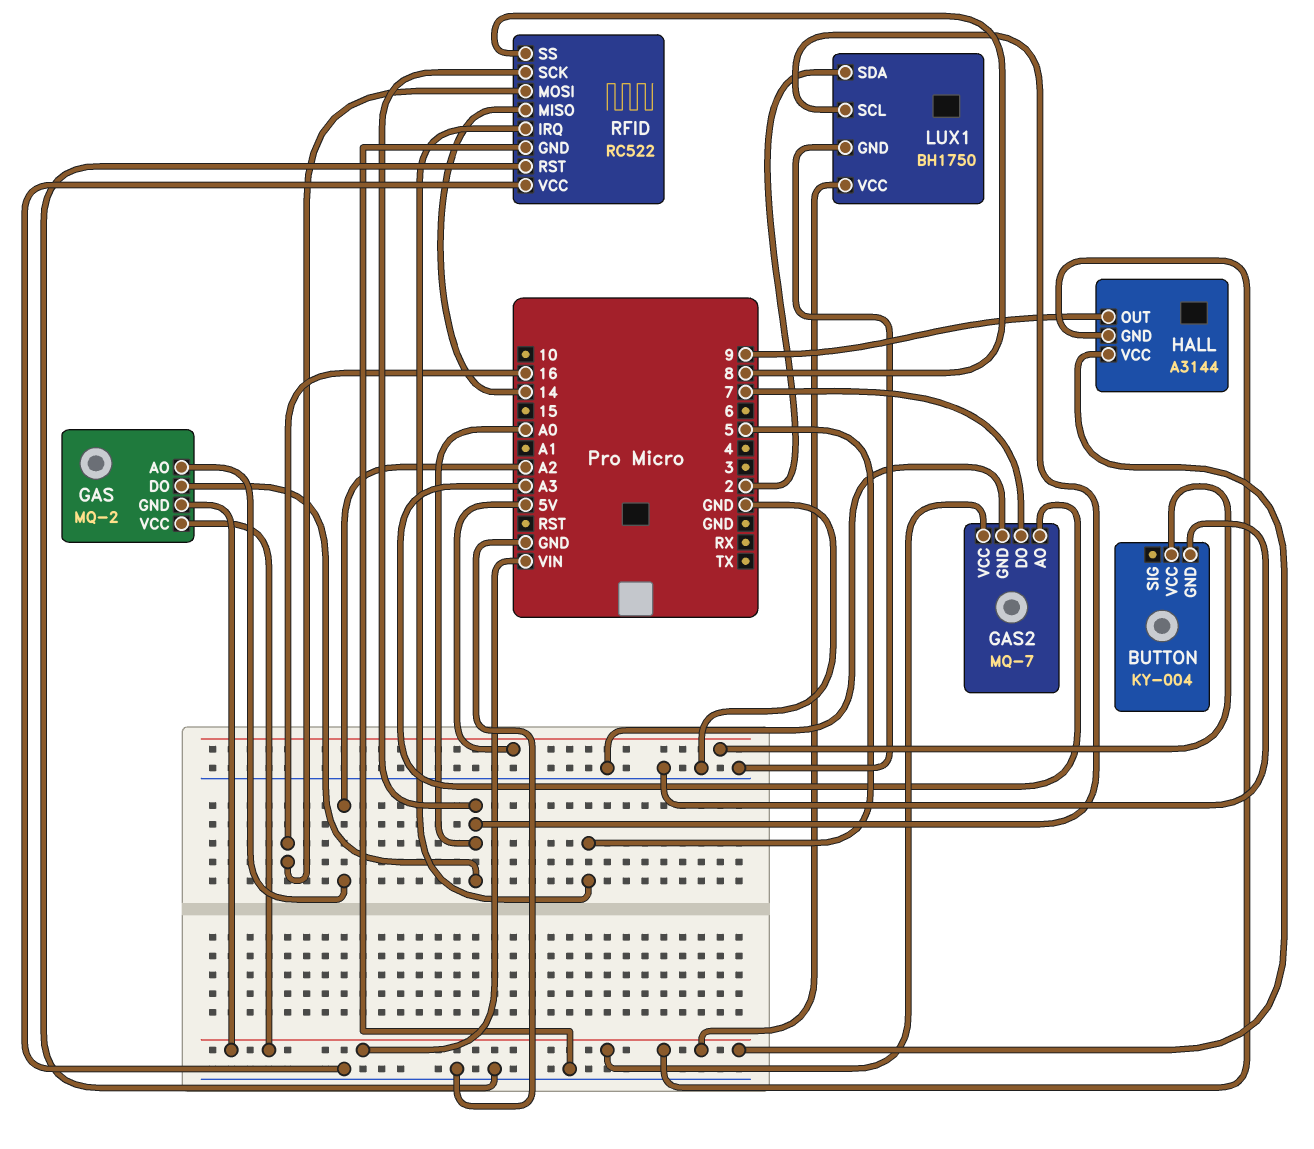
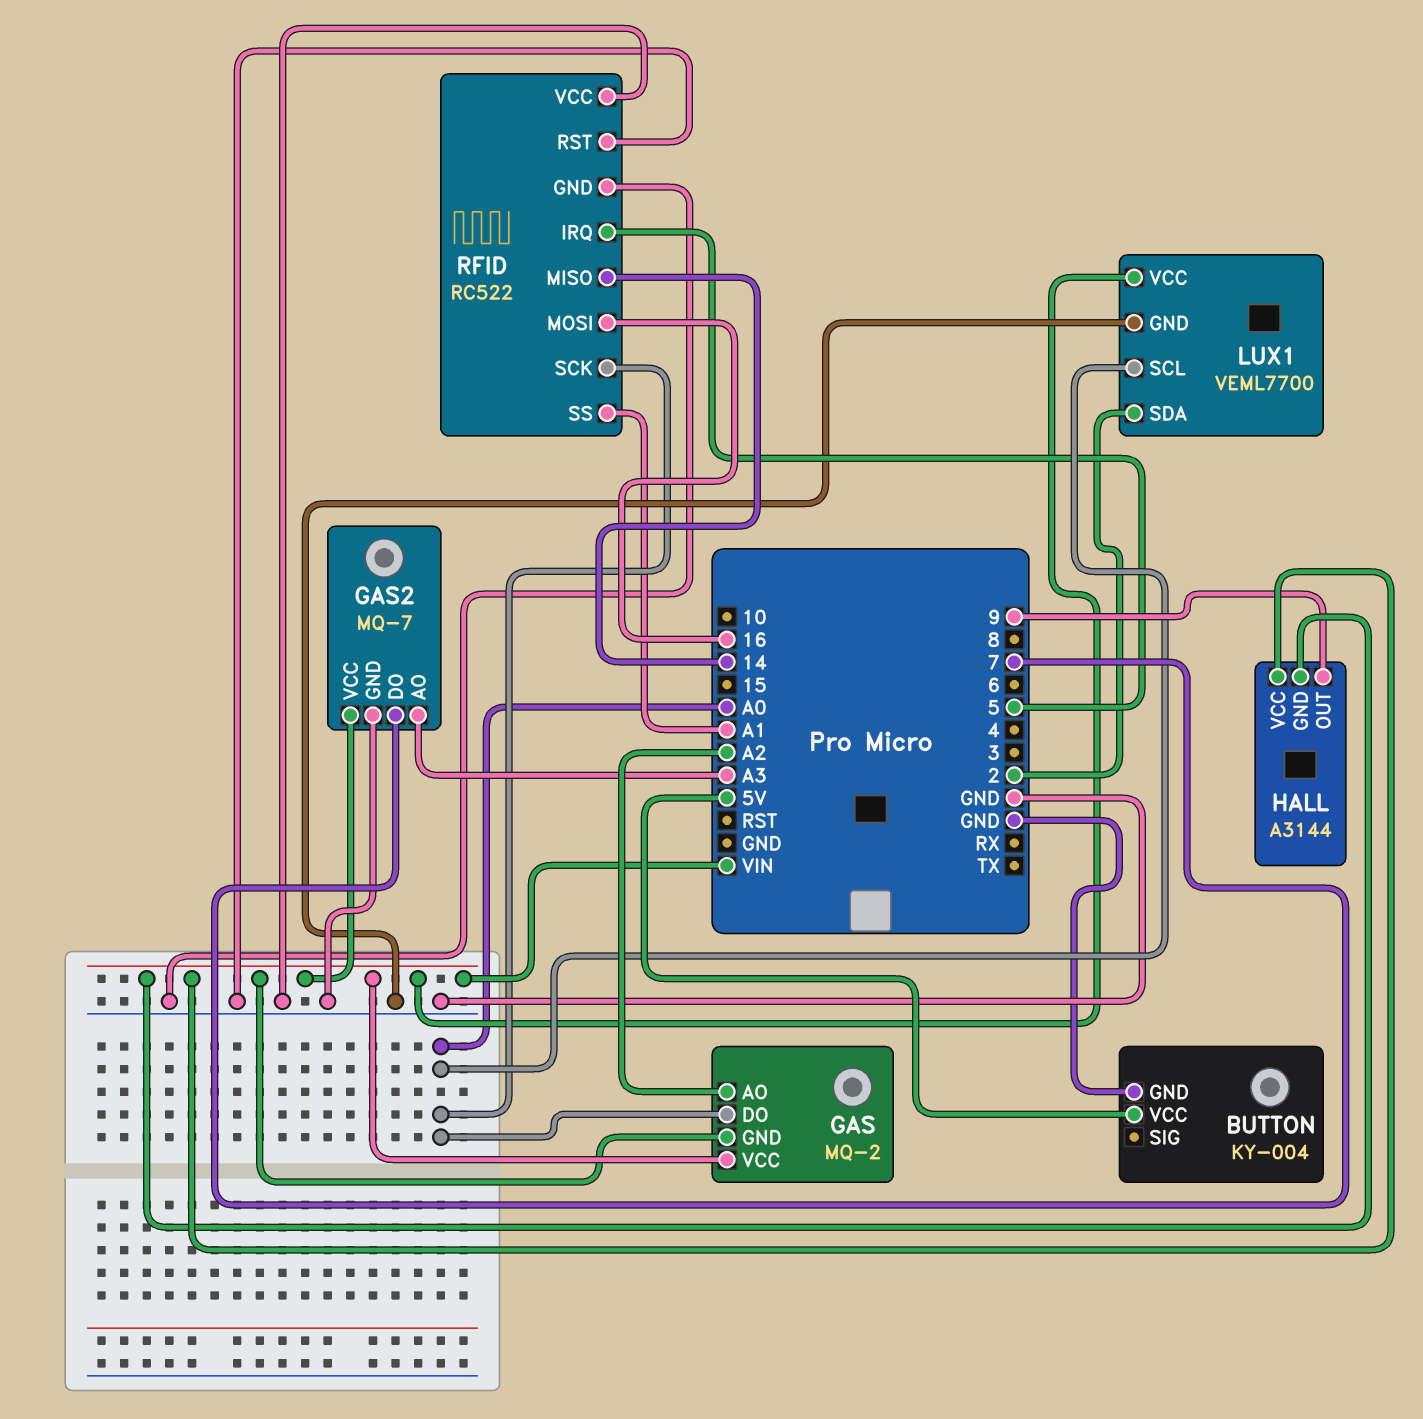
LUX1: BH1750 -> VEML7700
RFID pin SS: 8 -> A1

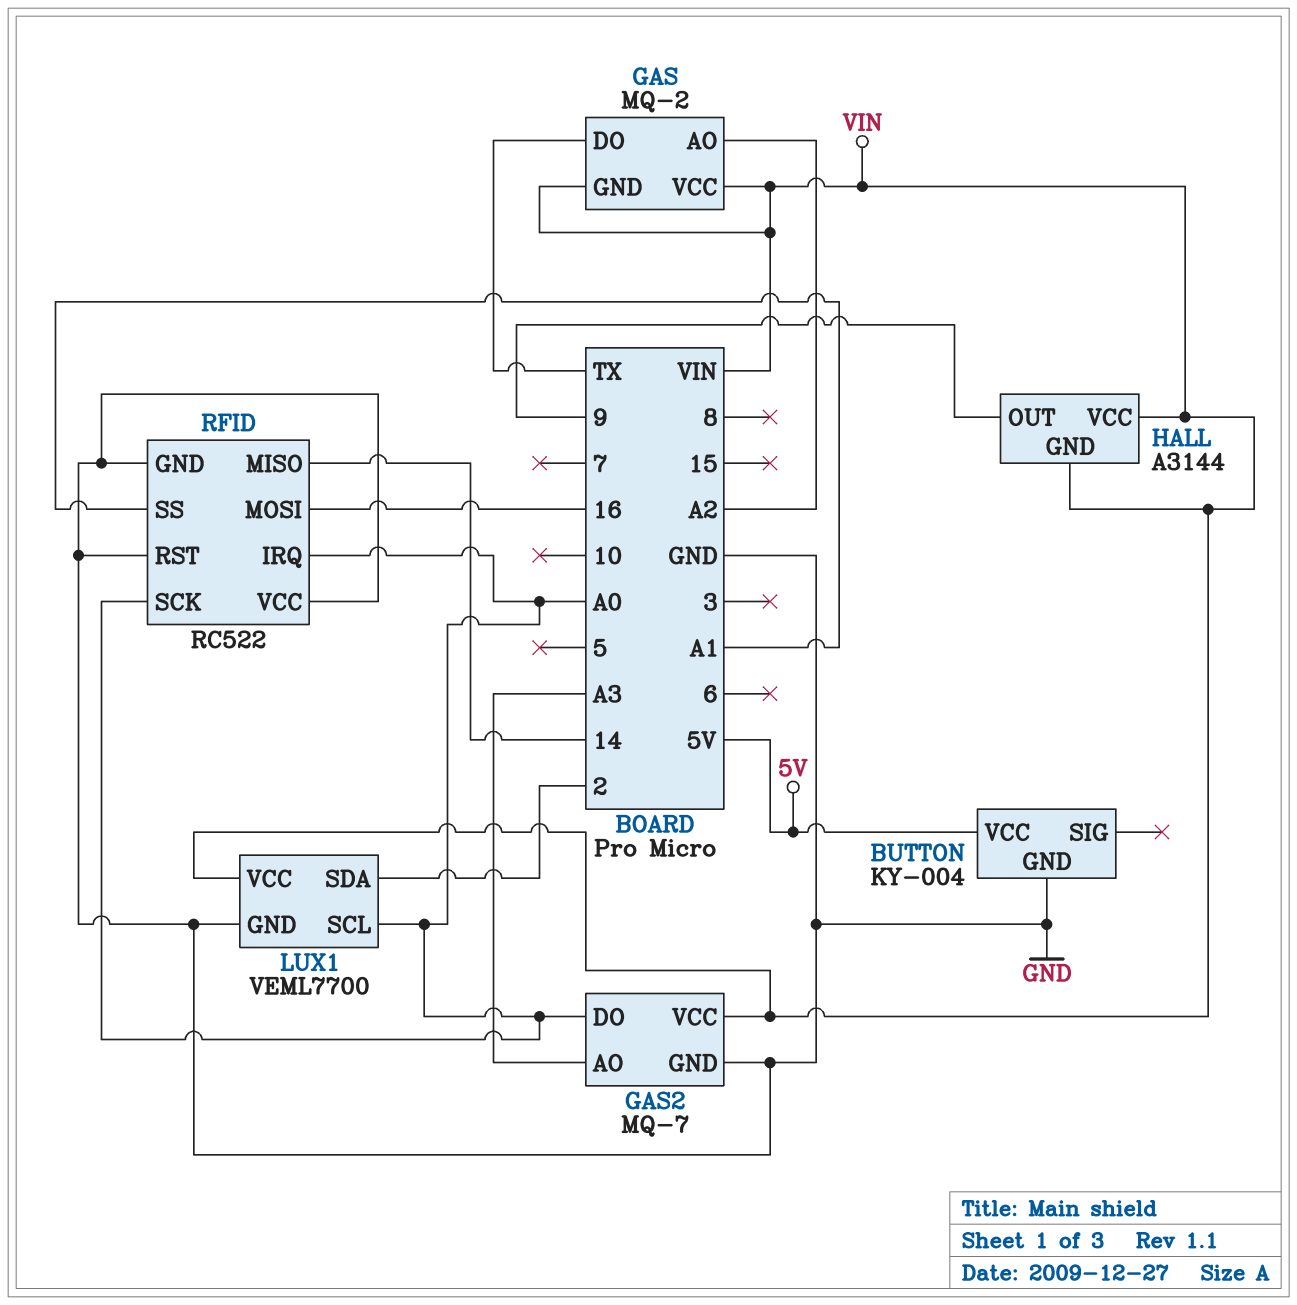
GAS pin DO: A0 -> TX
GAS2 pin DO: 7 -> A0
RFID pin IRQ: 5 -> A0

